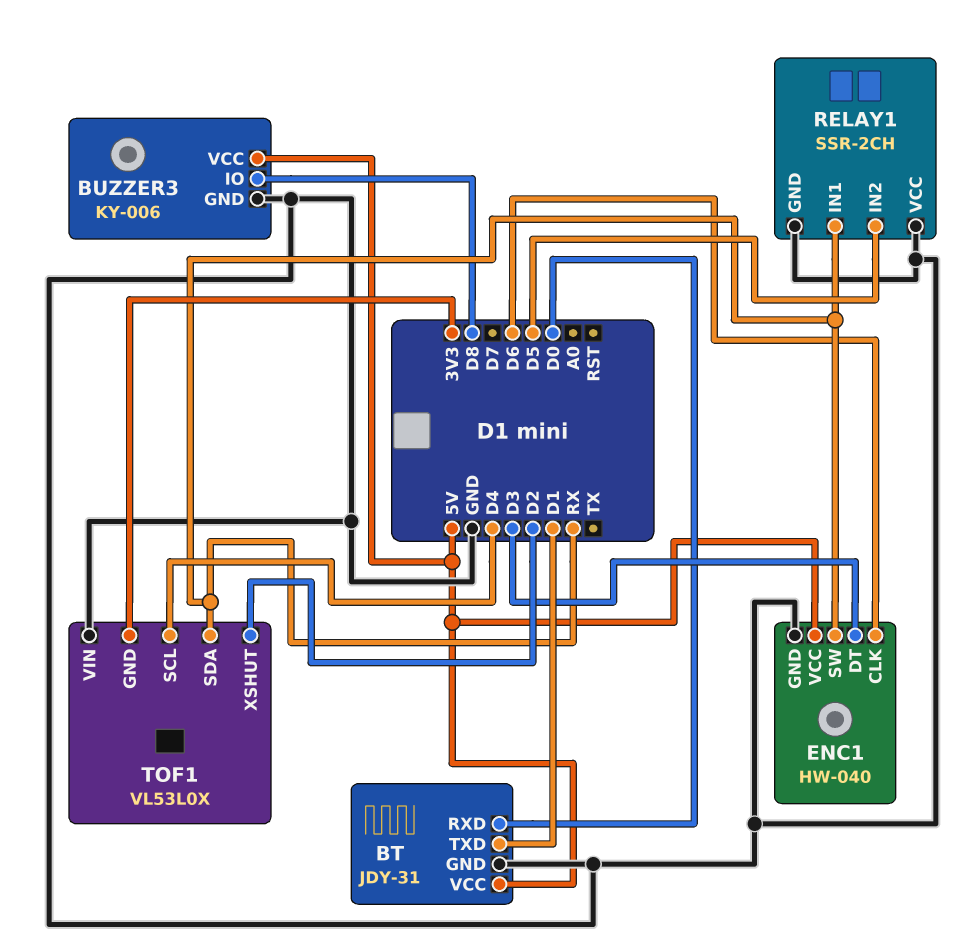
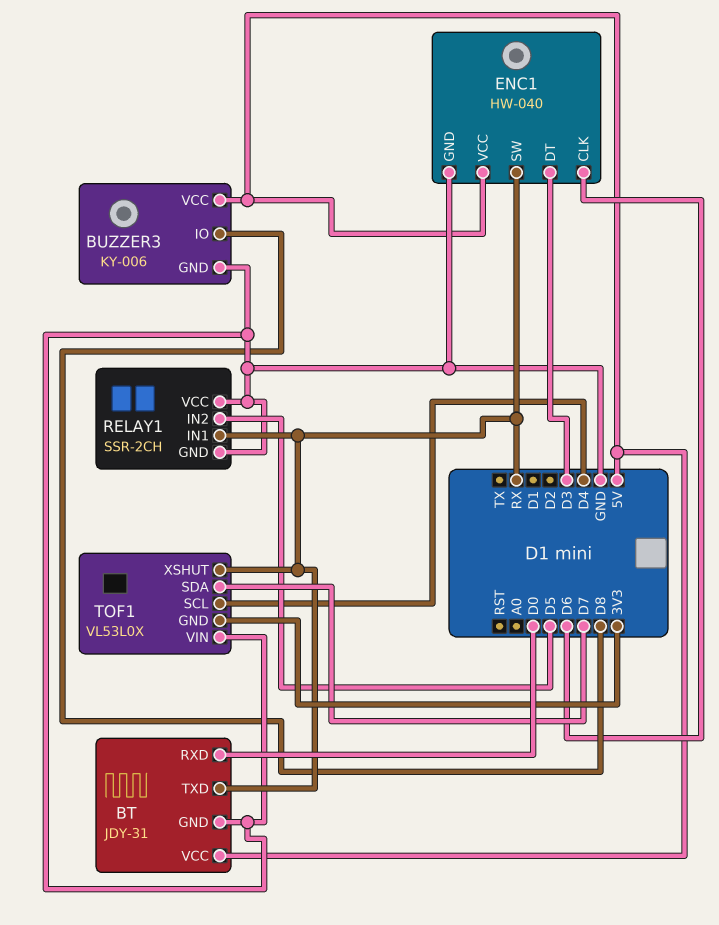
BT pin TXD: D1 -> RX
TOF1 pin SDA: RX -> D7
TOF1 pin XSHUT: D2 -> RX

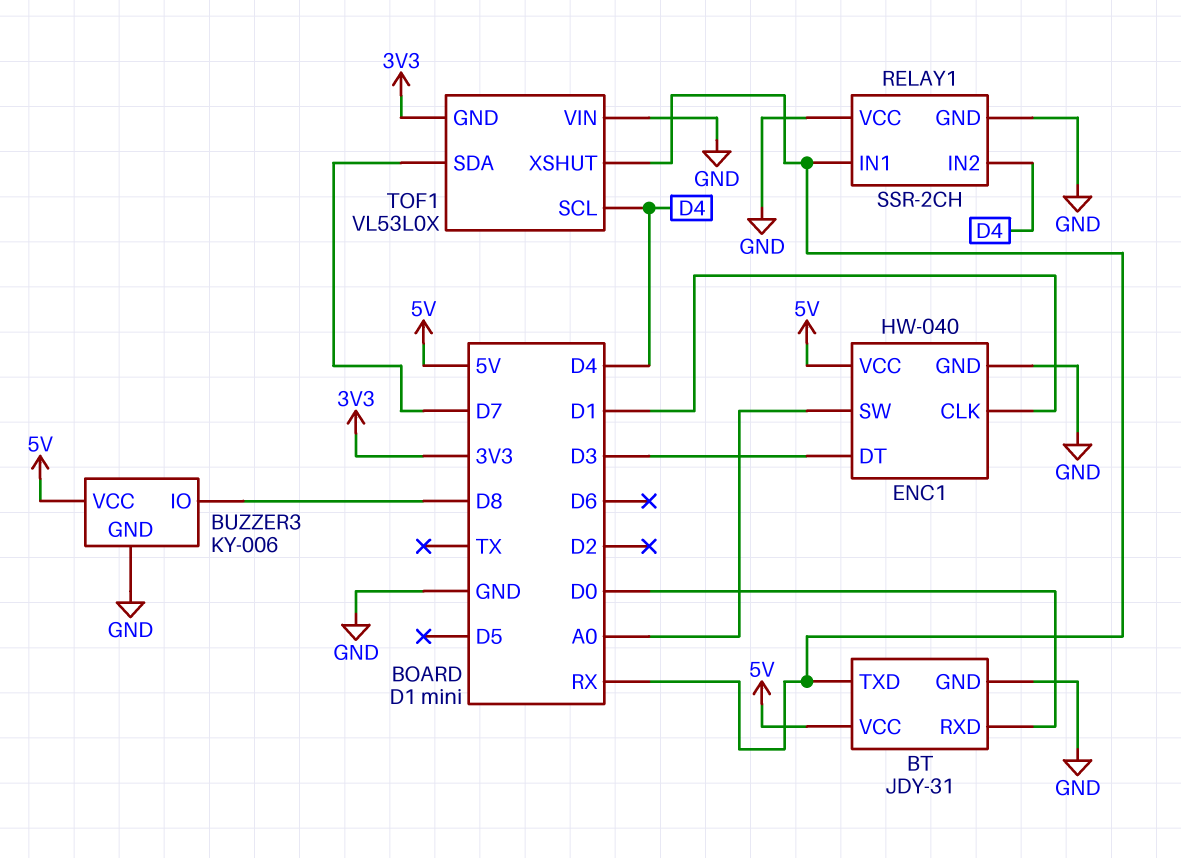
ENC1 pin CLK: D6 -> D1
ENC1 pin SW: RX -> A0
RELAY1 pin IN2: D5 -> D4

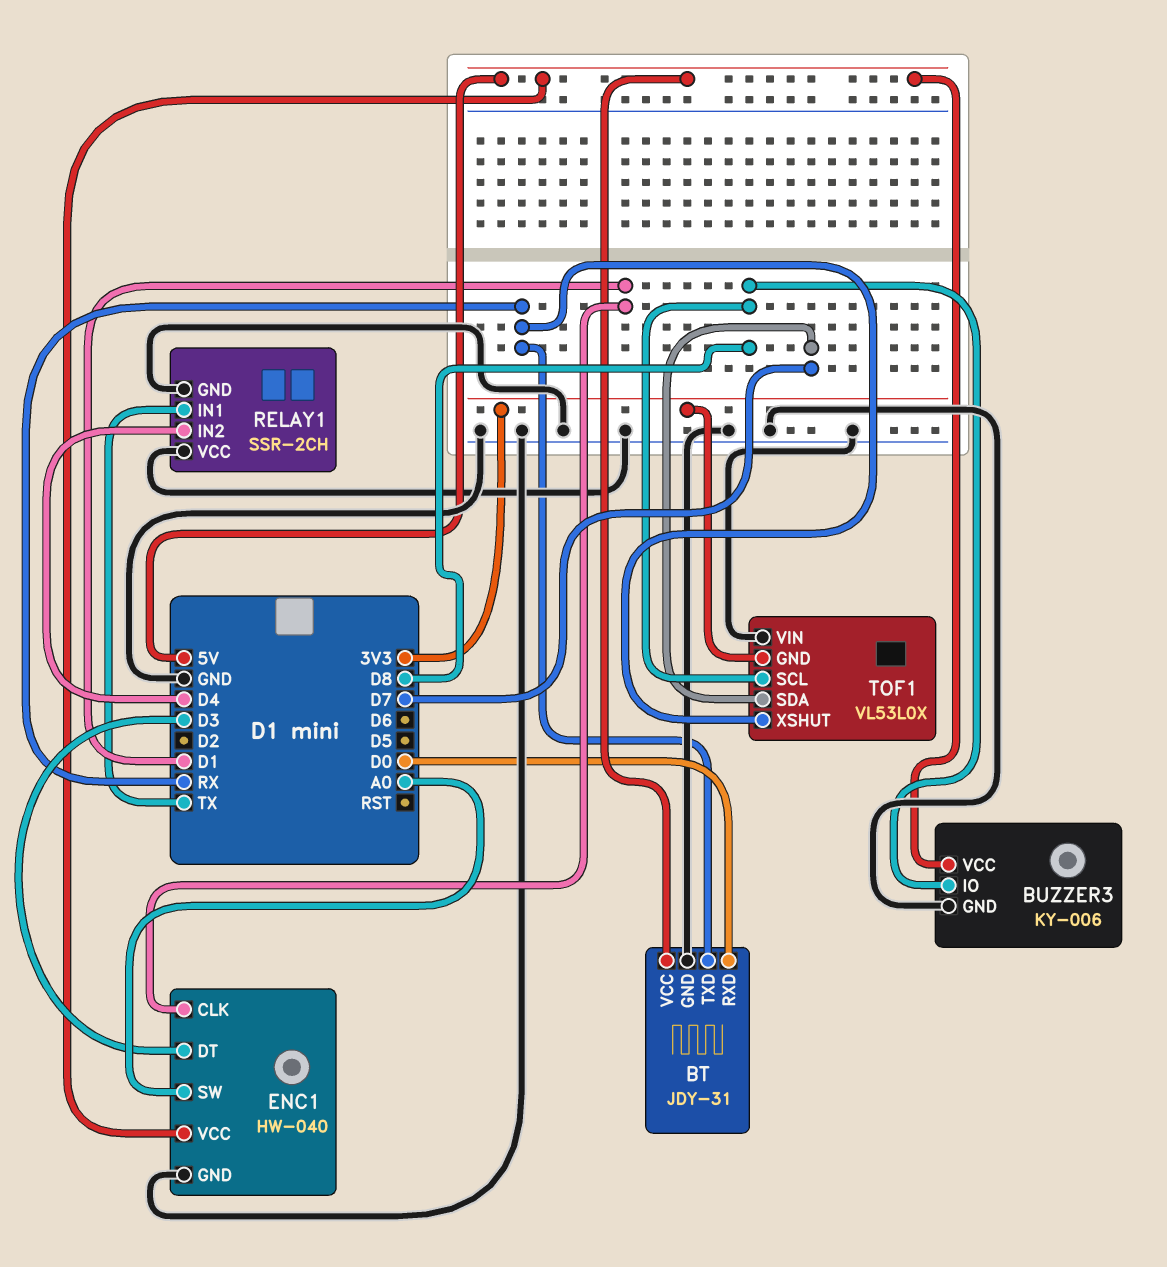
RELAY1 pin IN1: RX -> TX
TOF1 pin SCL: D4 -> D8

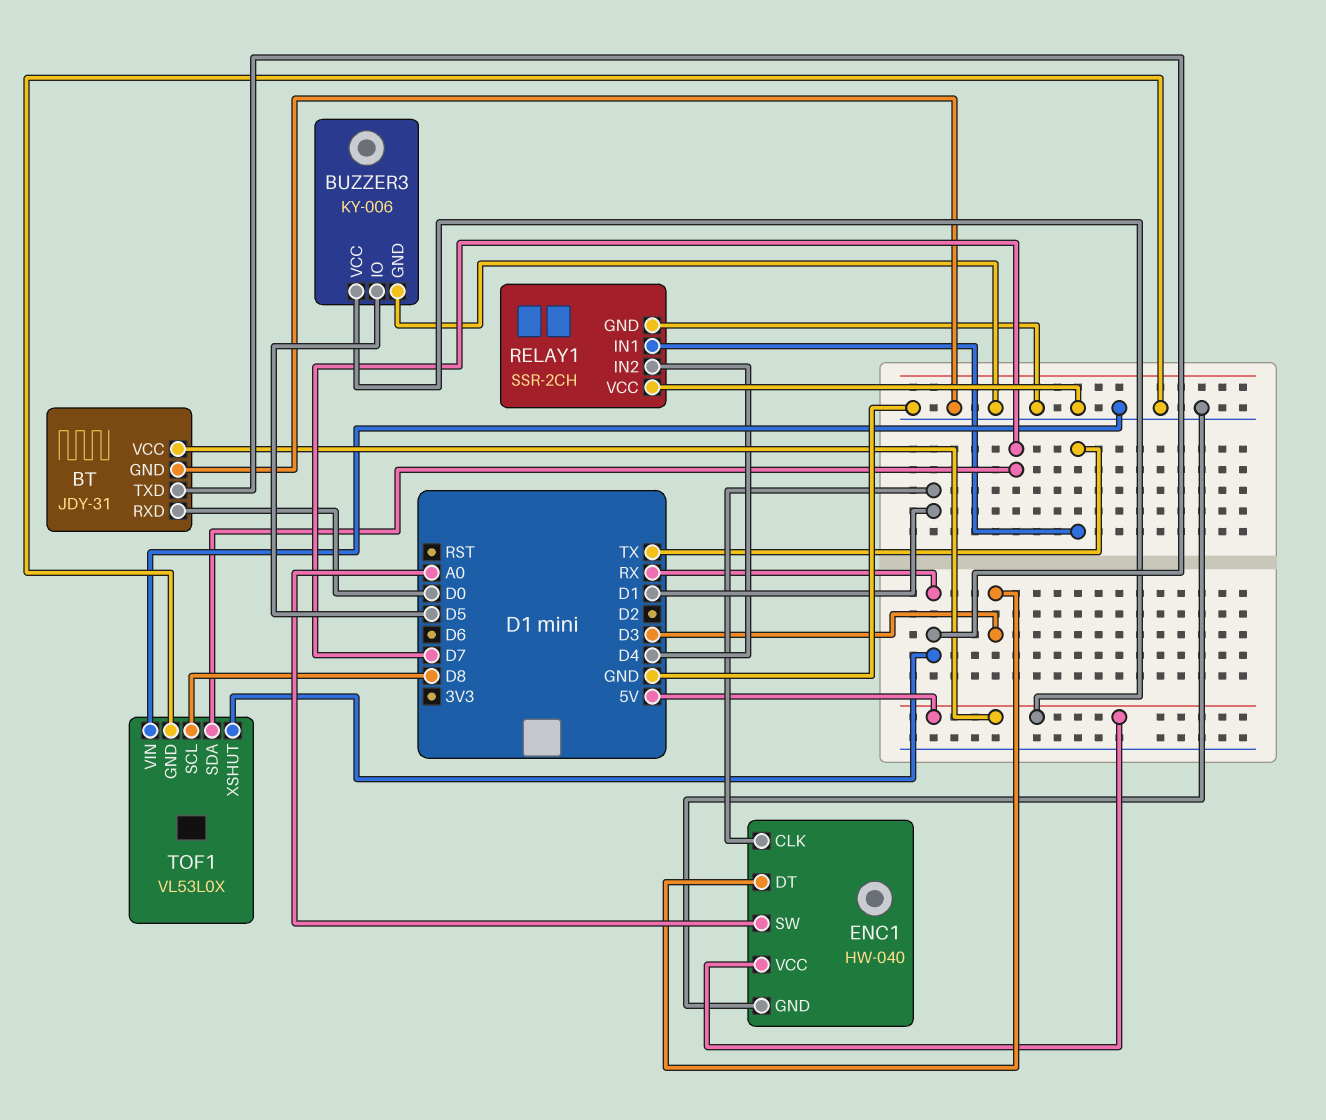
BUZZER3 pin IO: D8 -> D5
TOF1 pin GND: 3V3 -> GND

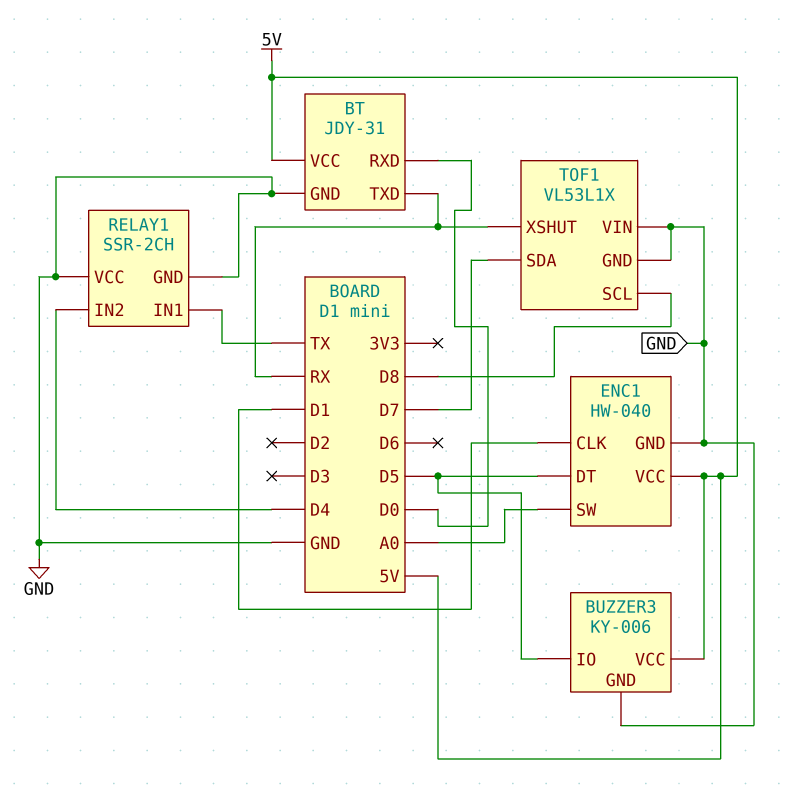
ENC1 pin DT: D3 -> D5
TOF1: VL53L0X -> VL53L1X

